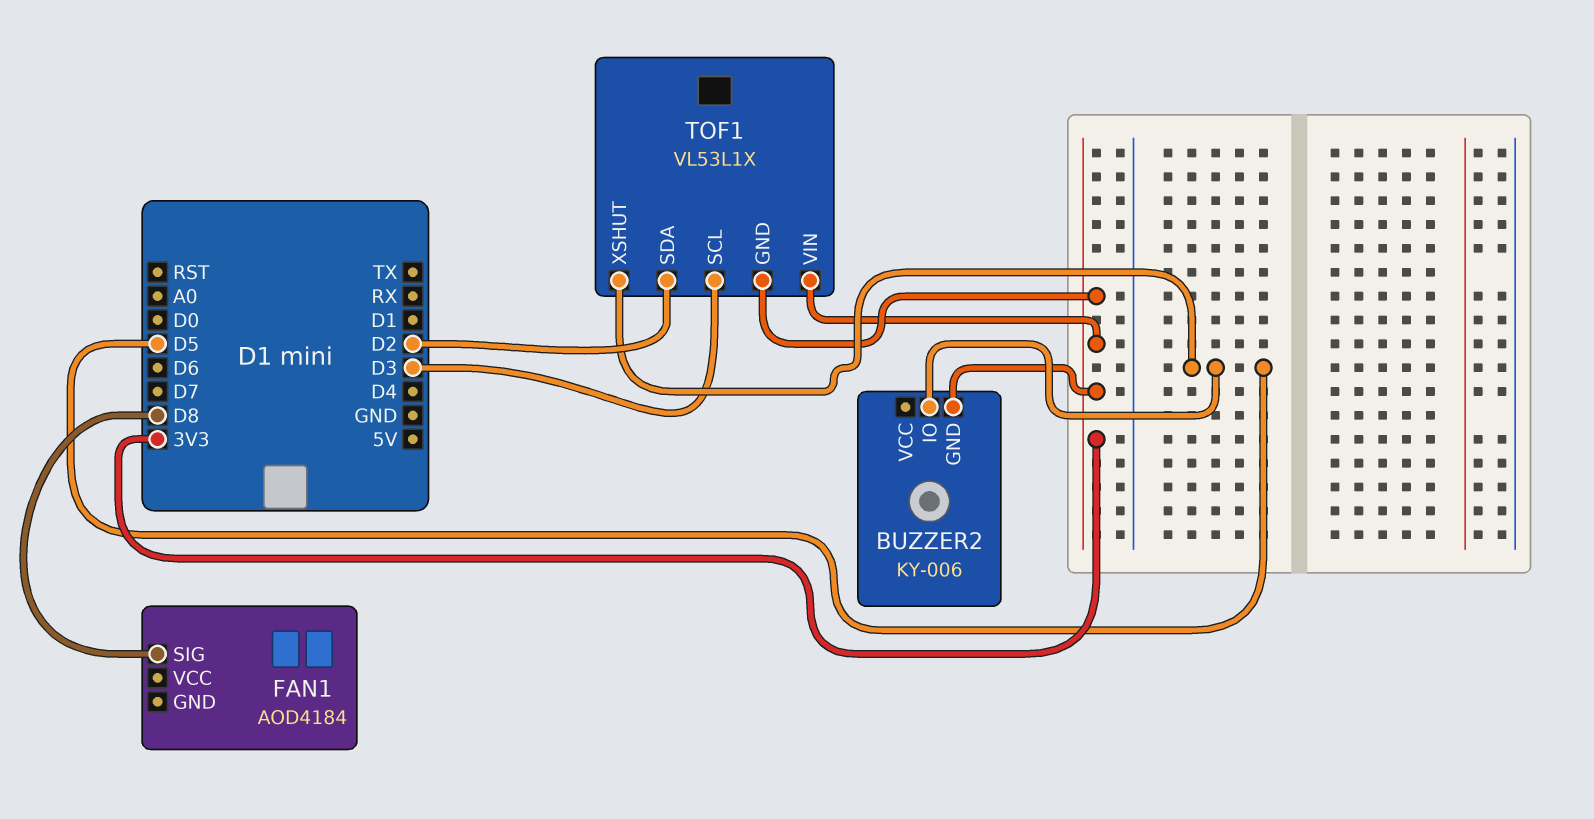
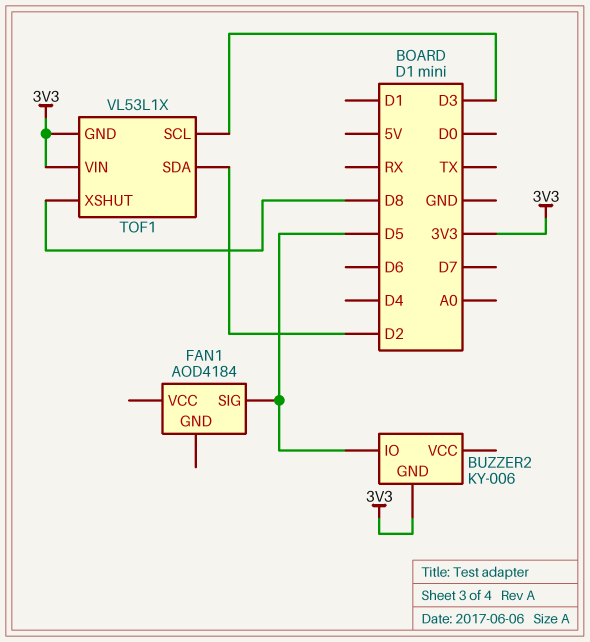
FAN1 pin SIG: D8 -> D5
TOF1 pin XSHUT: D5 -> D8

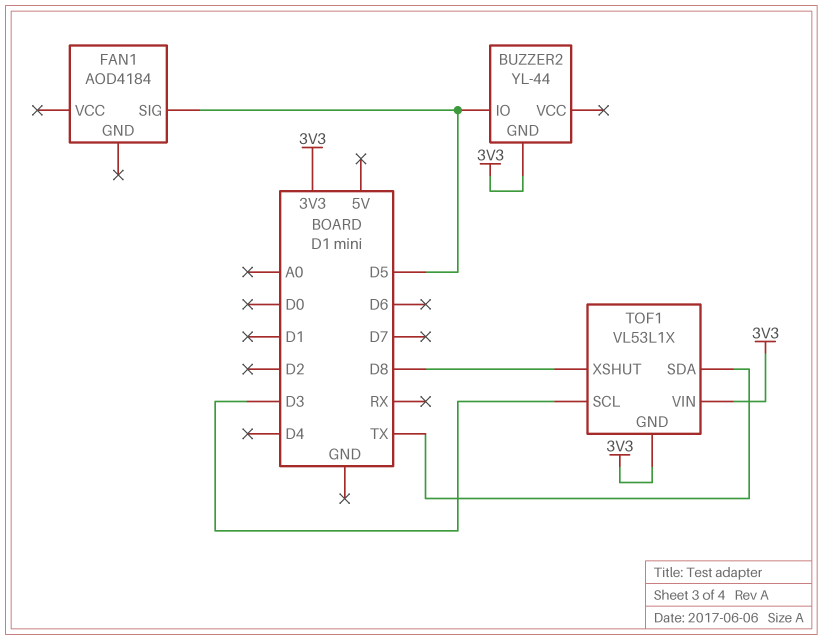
BUZZER2: KY-006 -> YL-44
TOF1 pin SDA: D2 -> TX

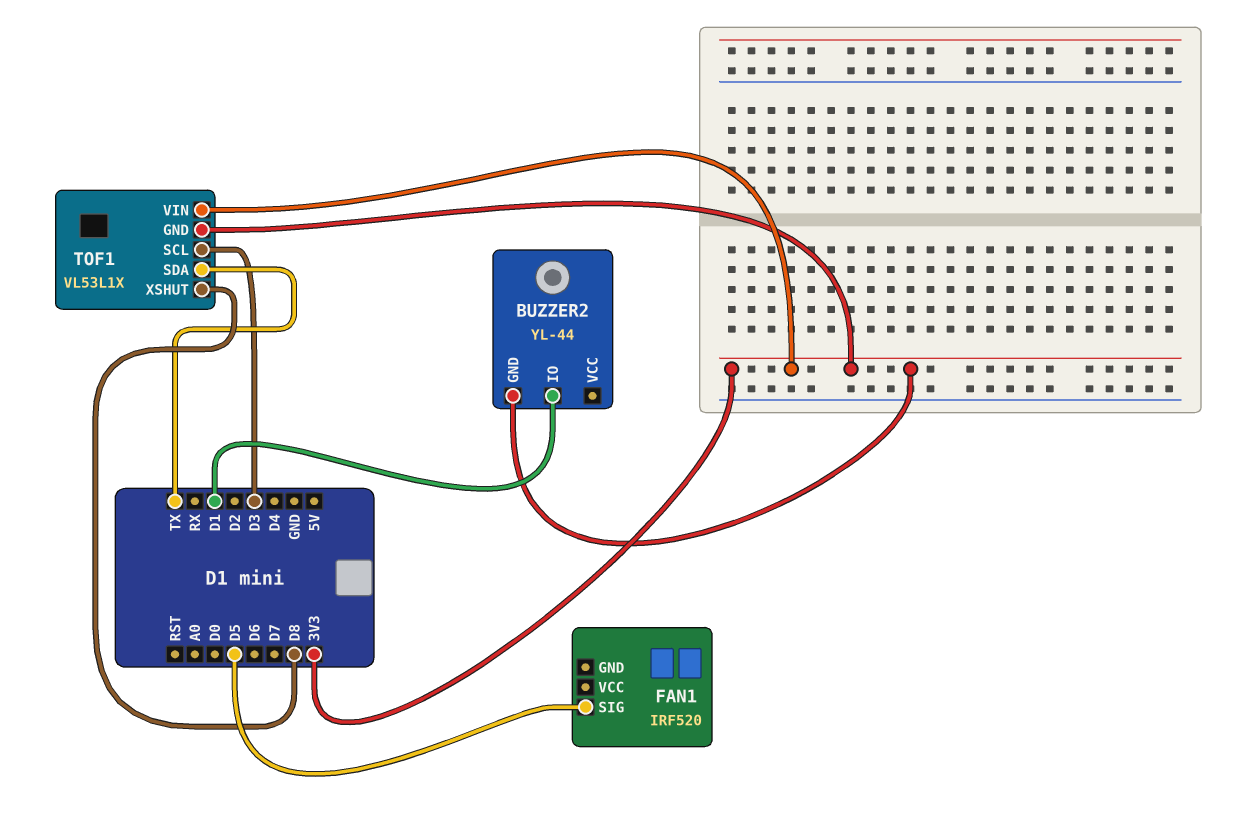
BUZZER2 pin IO: D5 -> D1
FAN1: AOD4184 -> IRF520

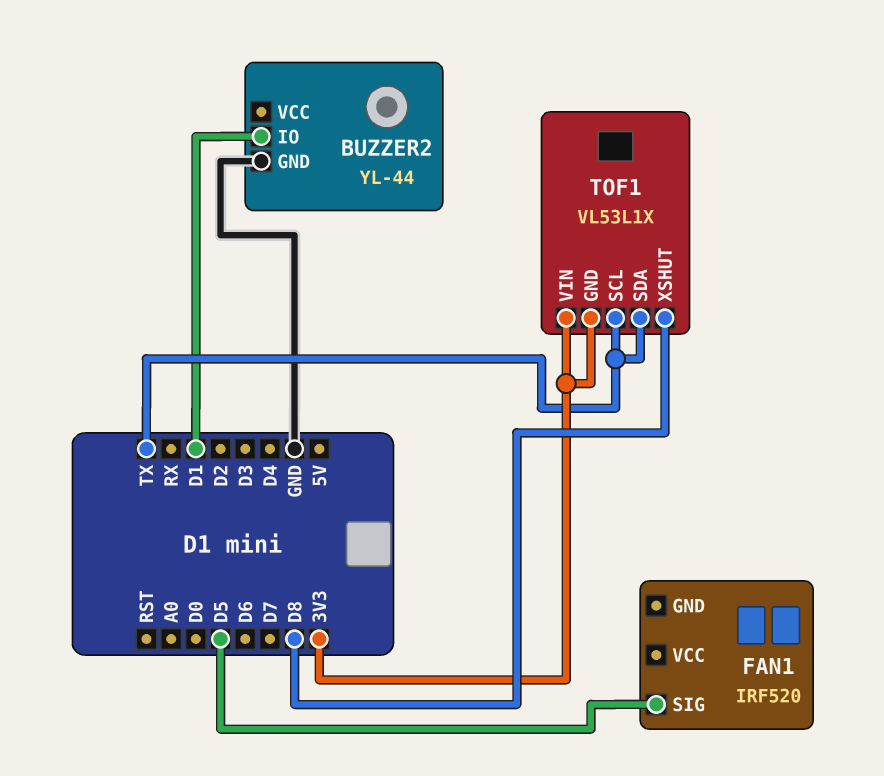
BUZZER2 pin GND: 3V3 -> GND
TOF1 pin SCL: D3 -> TX

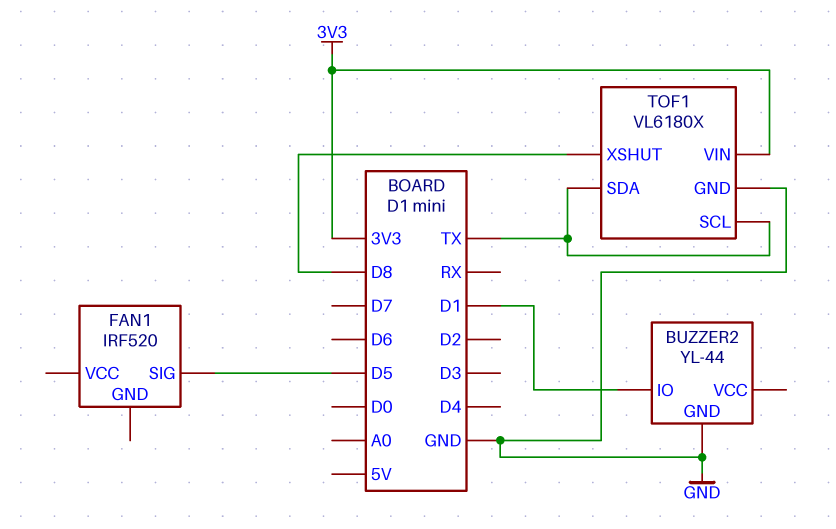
TOF1: VL53L1X -> VL6180X
TOF1 pin GND: 3V3 -> GND

